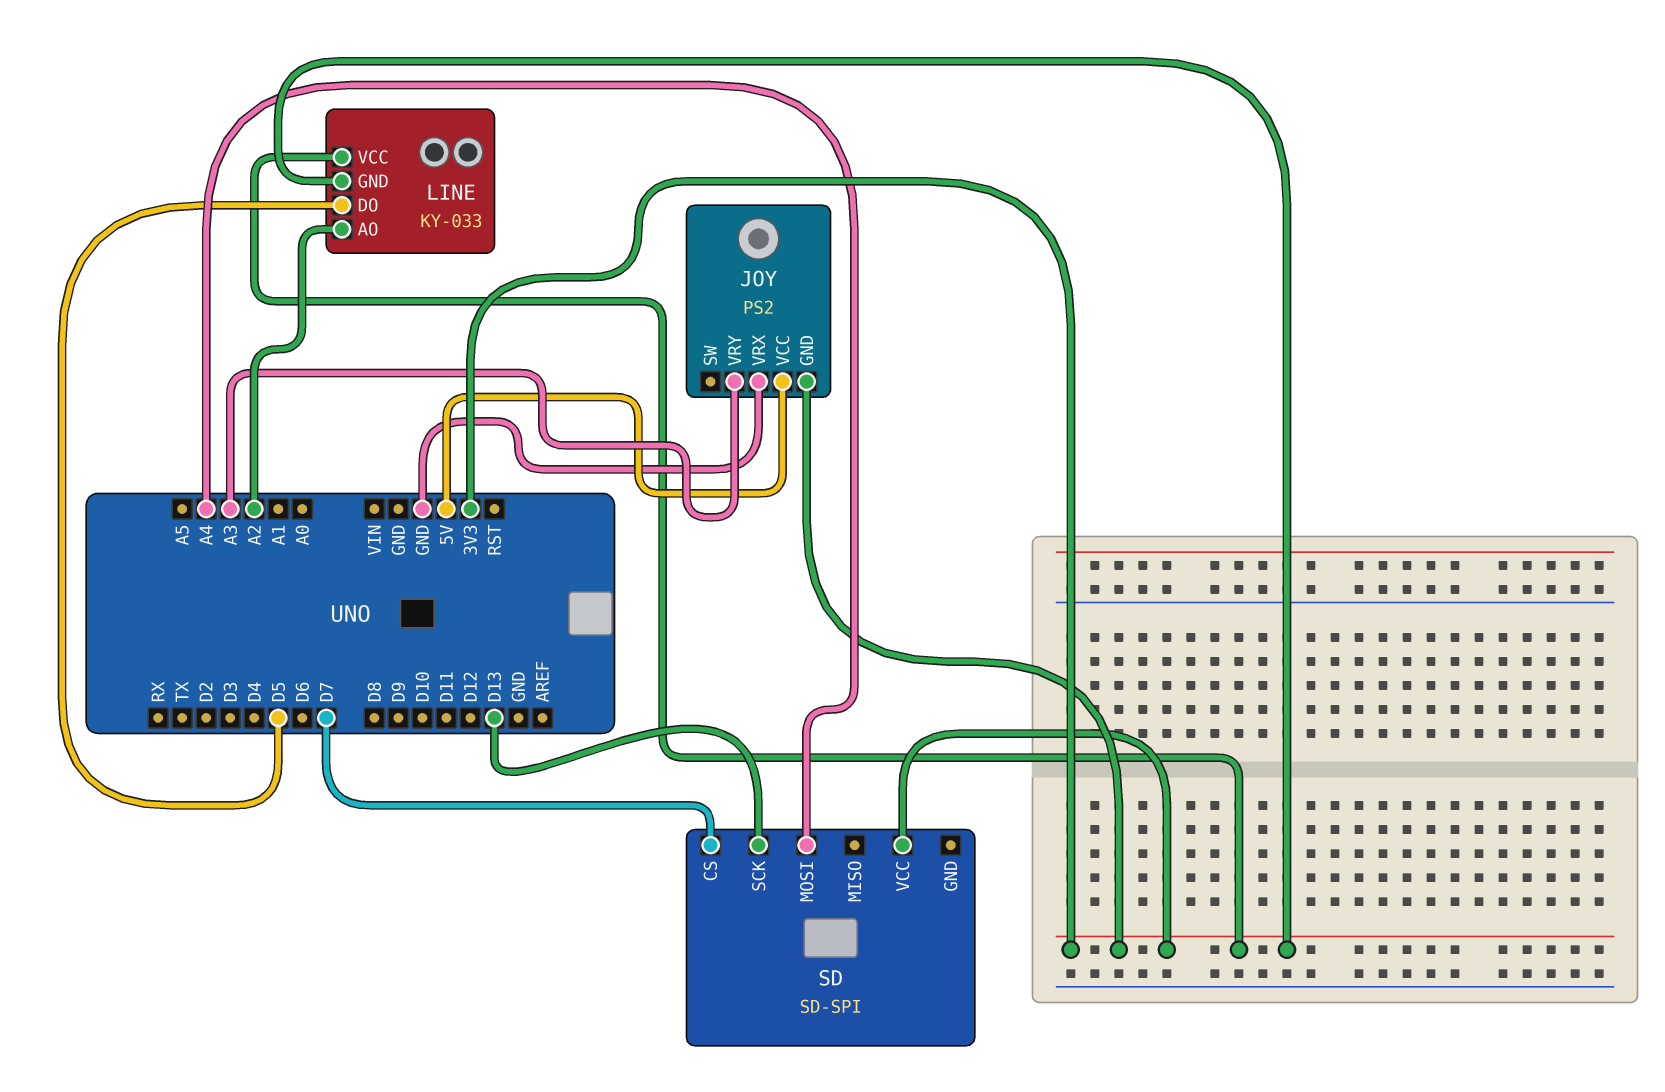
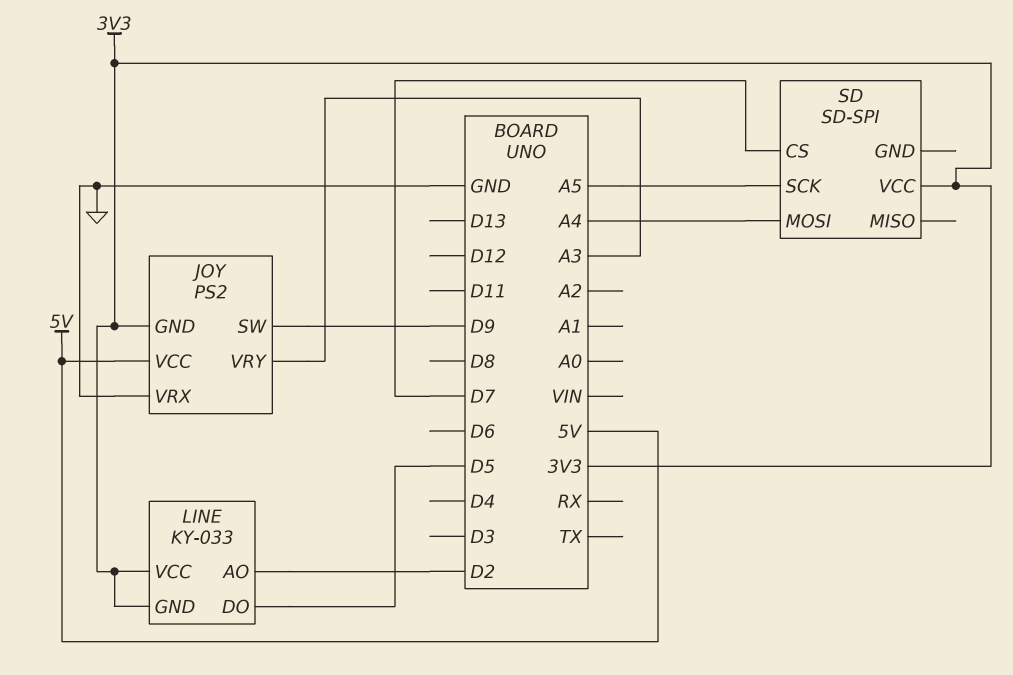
JOY pin SW: none -> D9
LINE pin AO: A2 -> D2
SD pin SCK: D13 -> A5

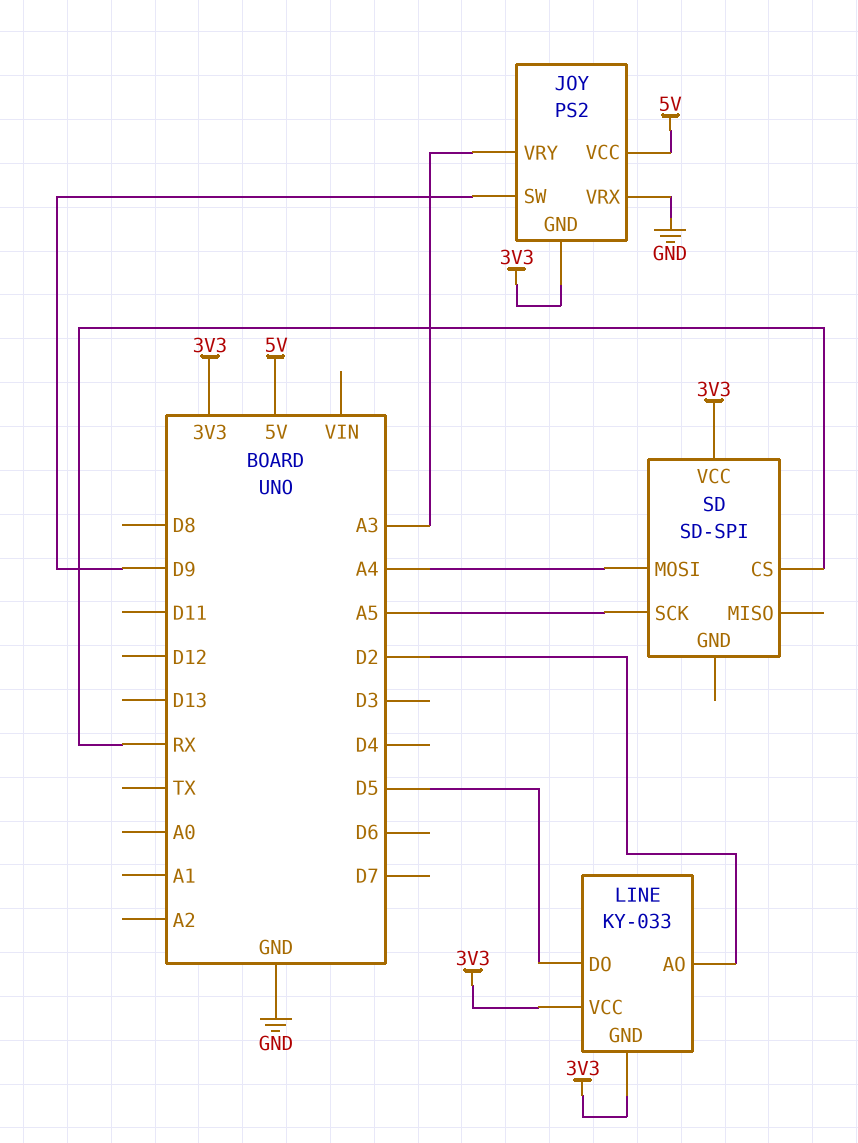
SD pin CS: D7 -> RX

